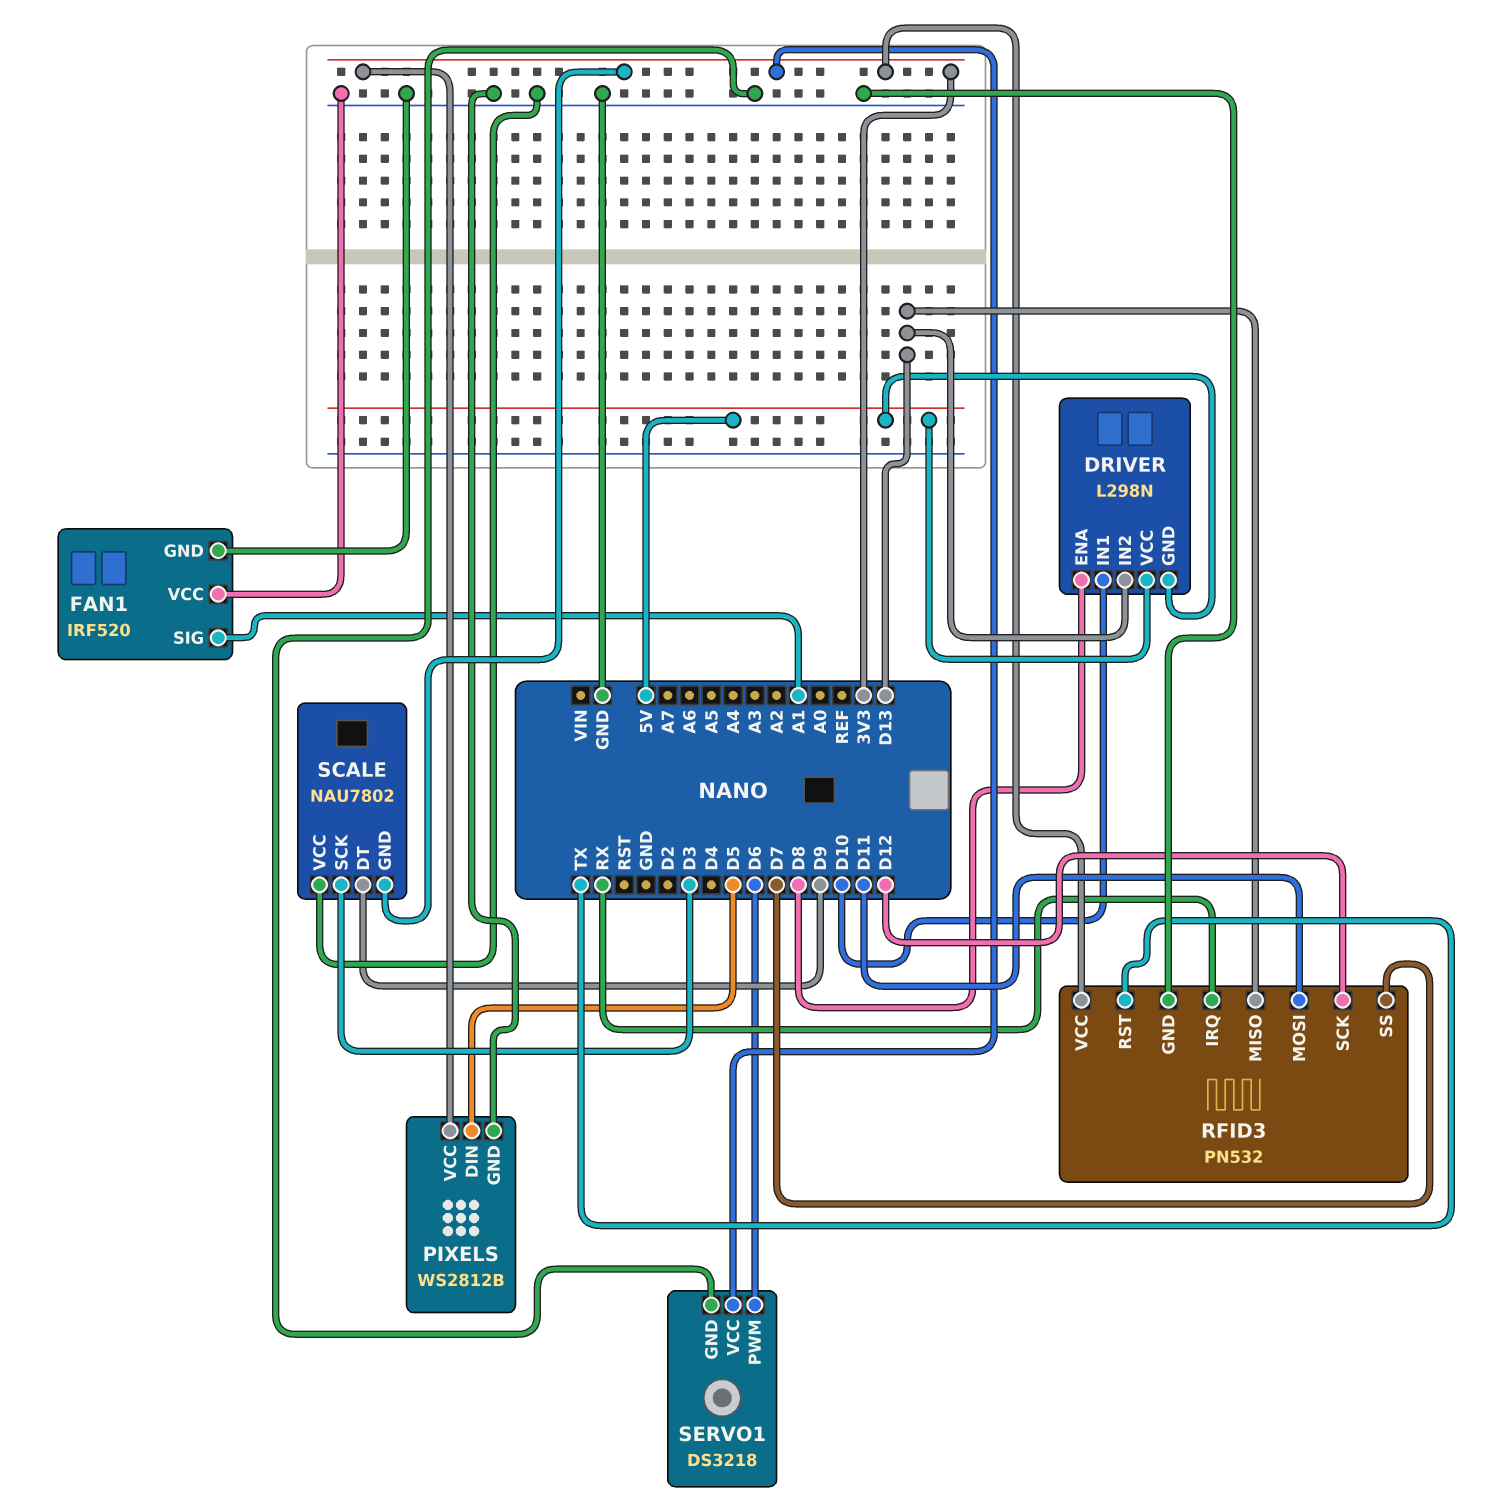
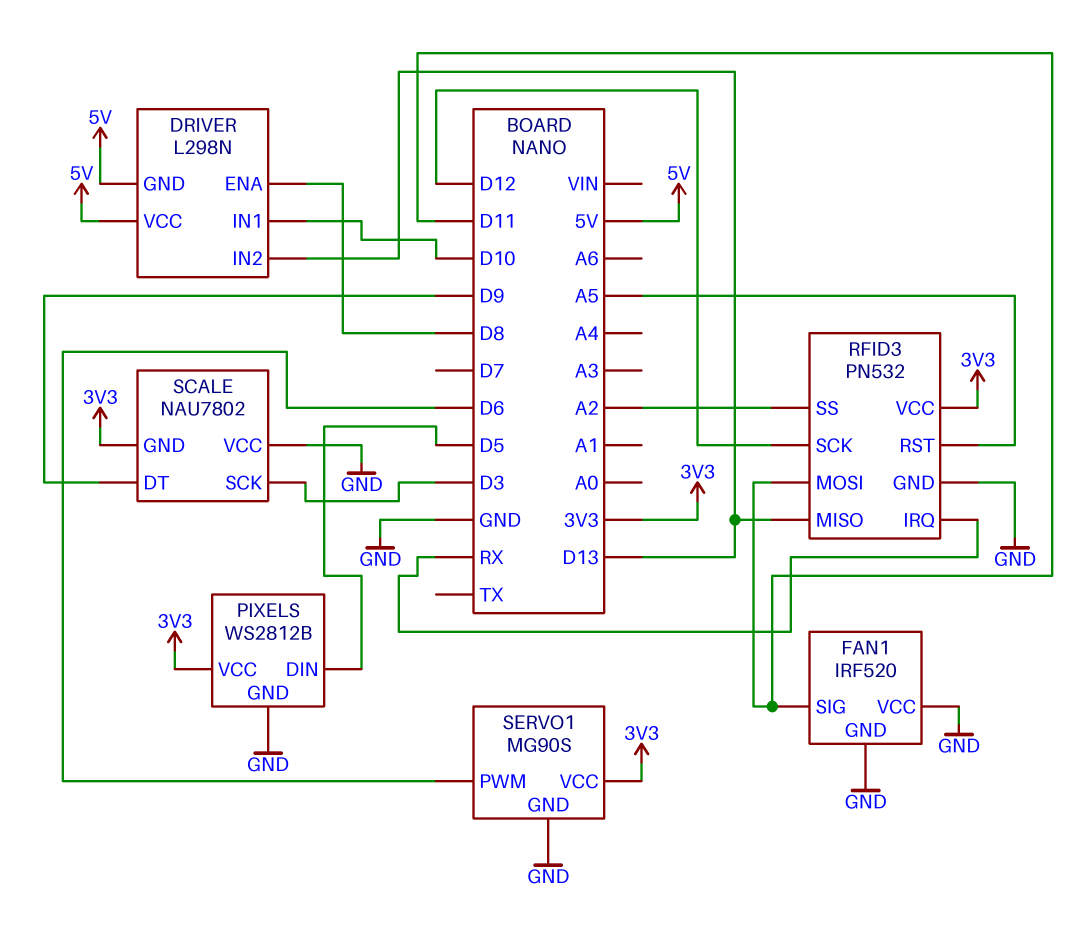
FAN1 pin SIG: A1 -> D11
RFID3 pin RST: TX -> A5
RFID3 pin SS: D7 -> A2
SERVO1: DS3218 -> MG90S

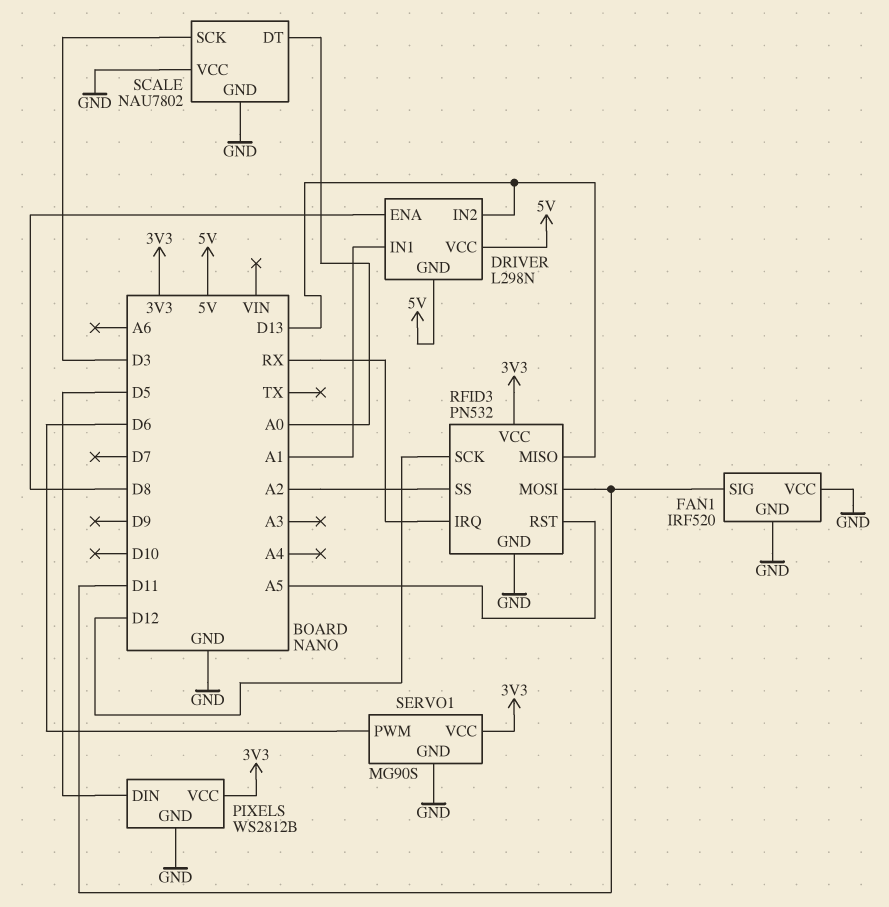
DRIVER pin IN1: D10 -> A1
SCALE pin DT: D9 -> A0
SCALE pin GND: 3V3 -> GND

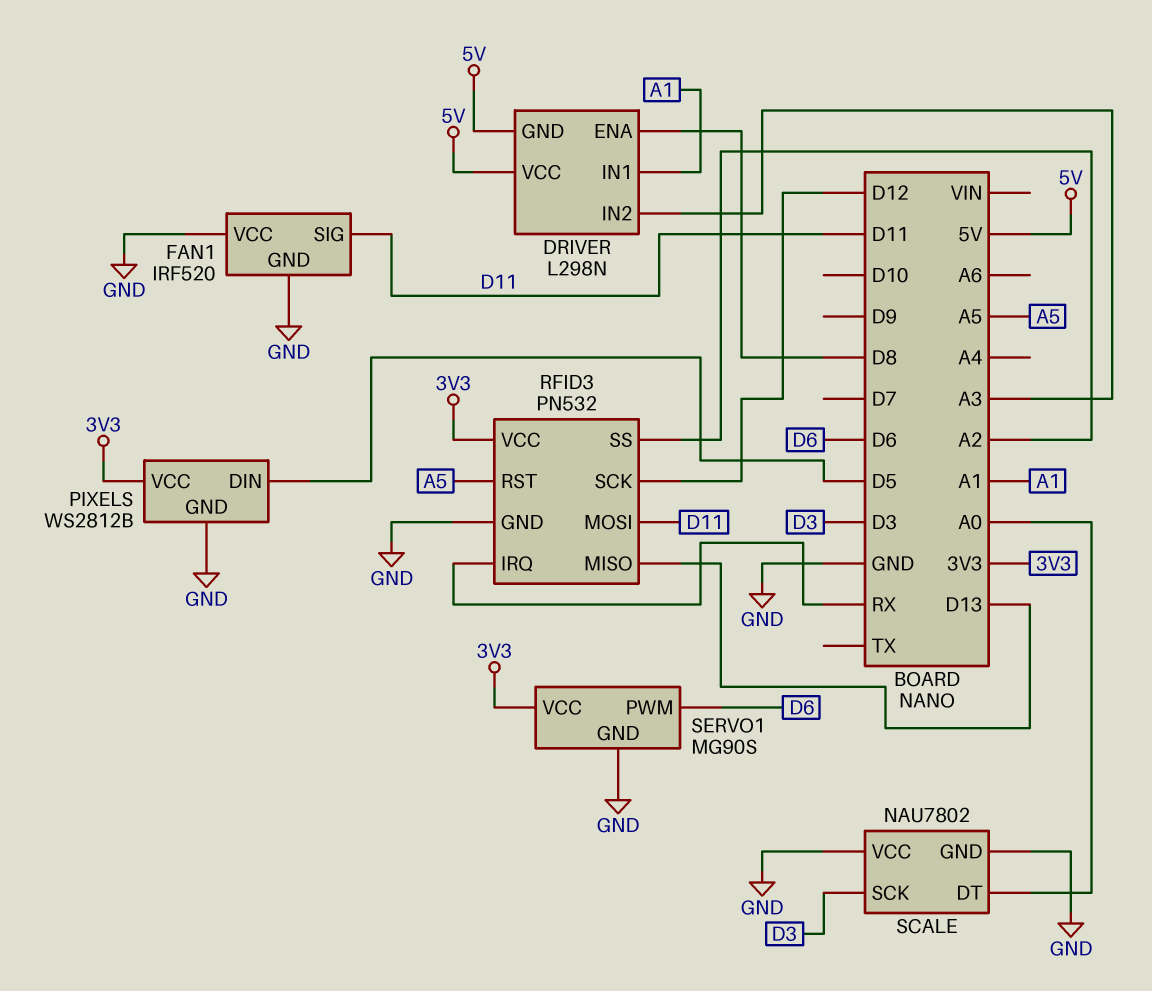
DRIVER pin IN2: D13 -> A3

